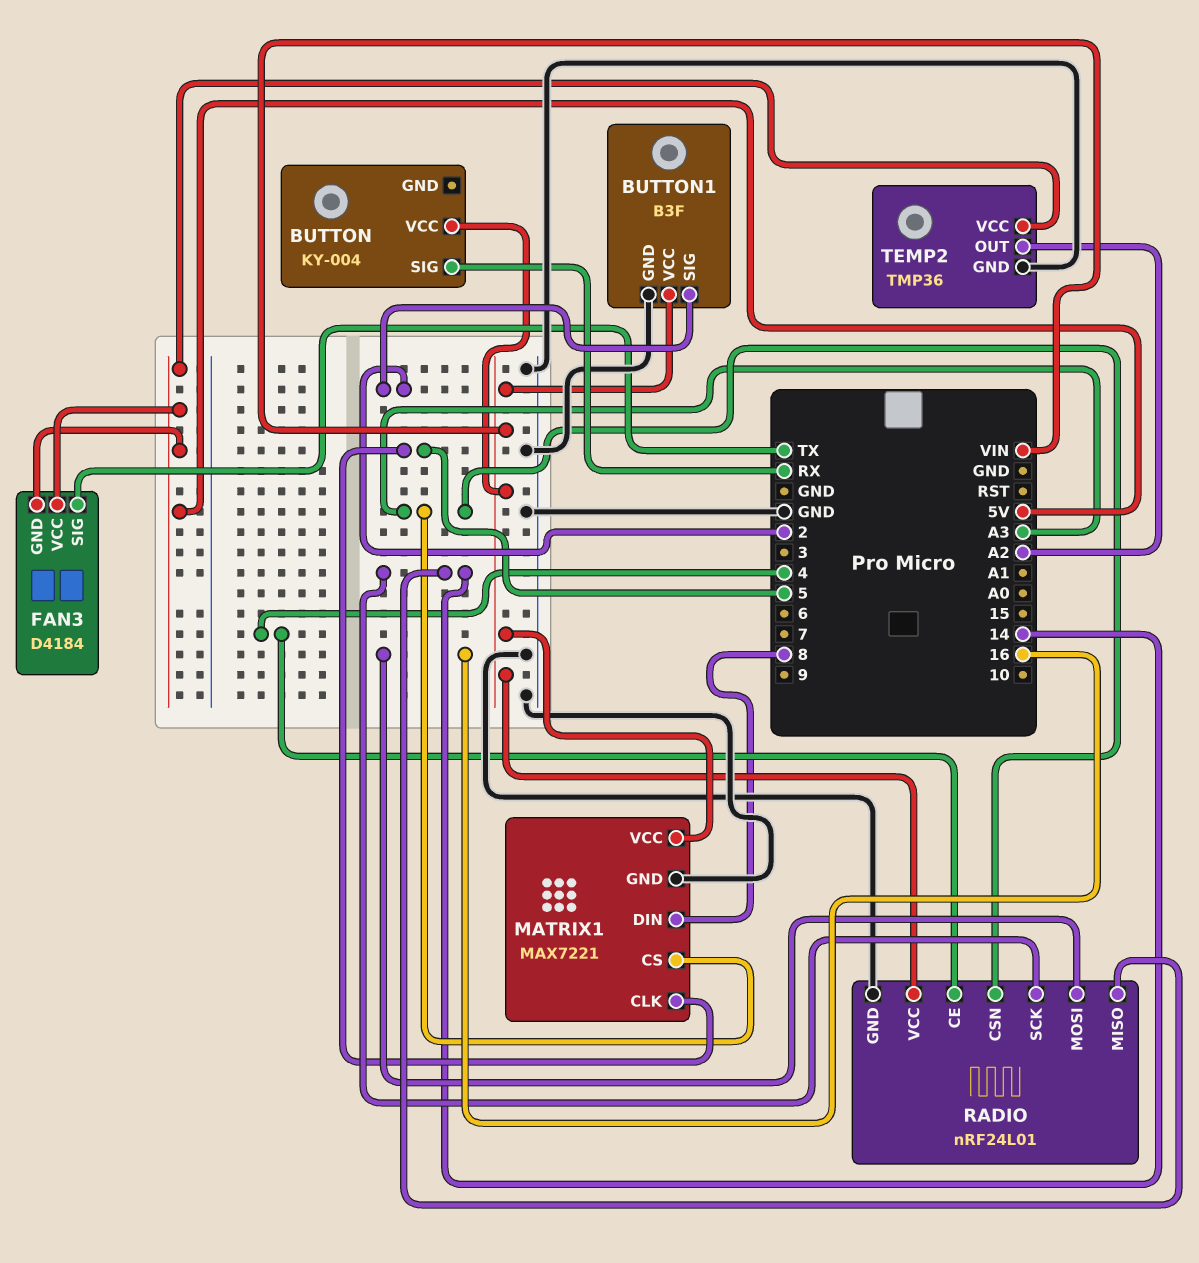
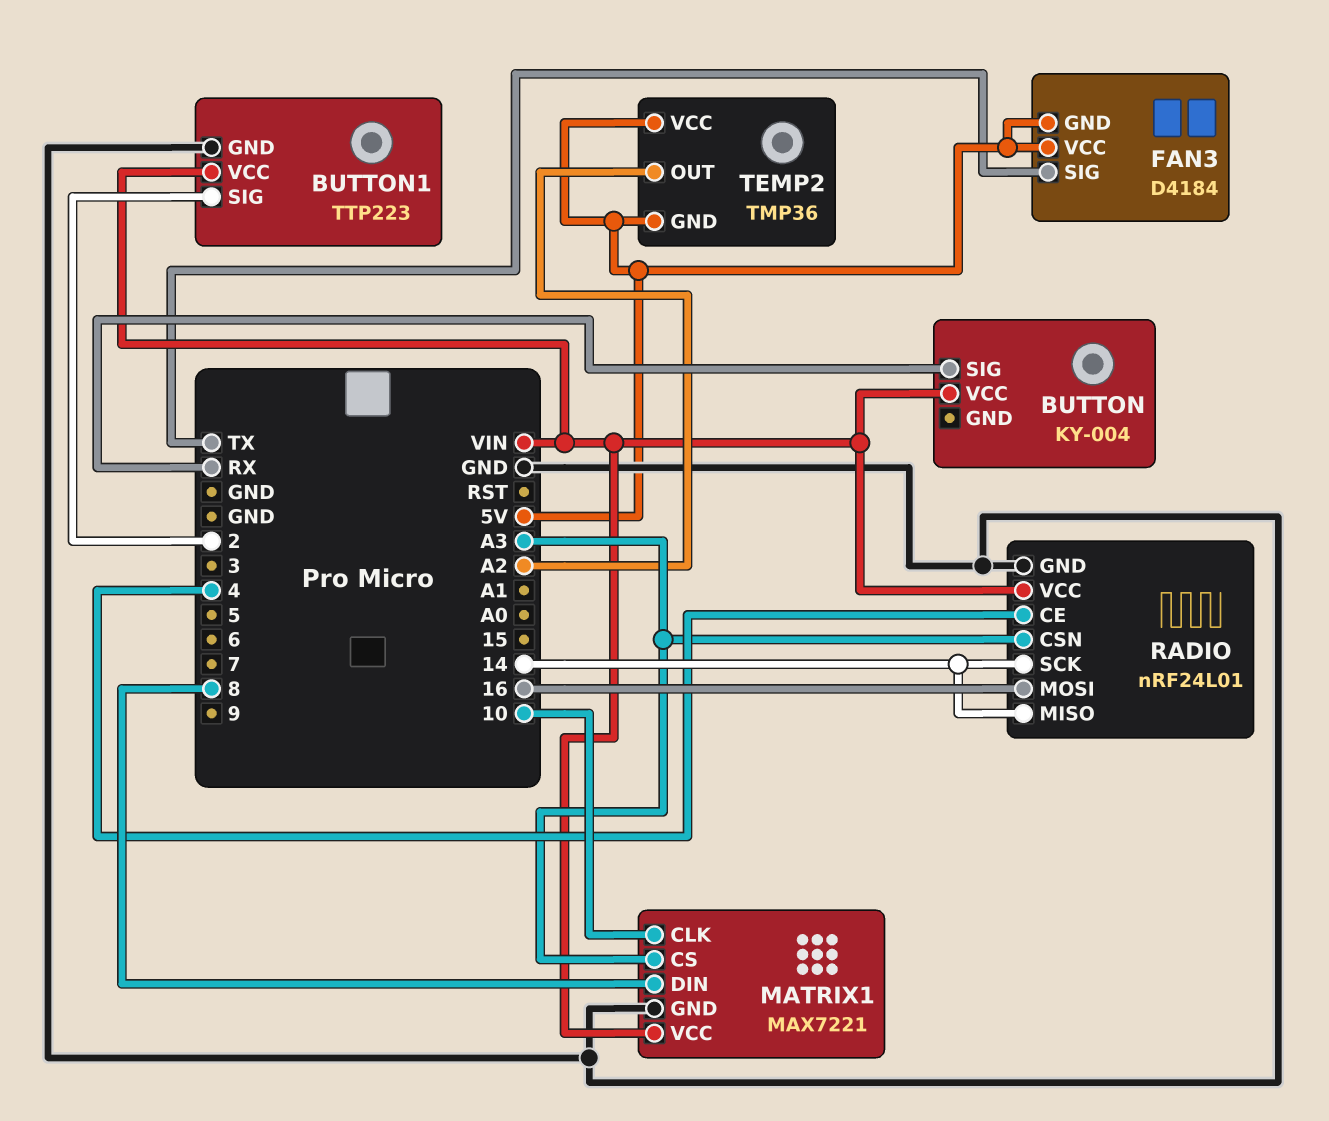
BUTTON1: B3F -> TTP223
MATRIX1 pin CLK: 5 -> 10
TEMP2 pin GND: GND -> 5V

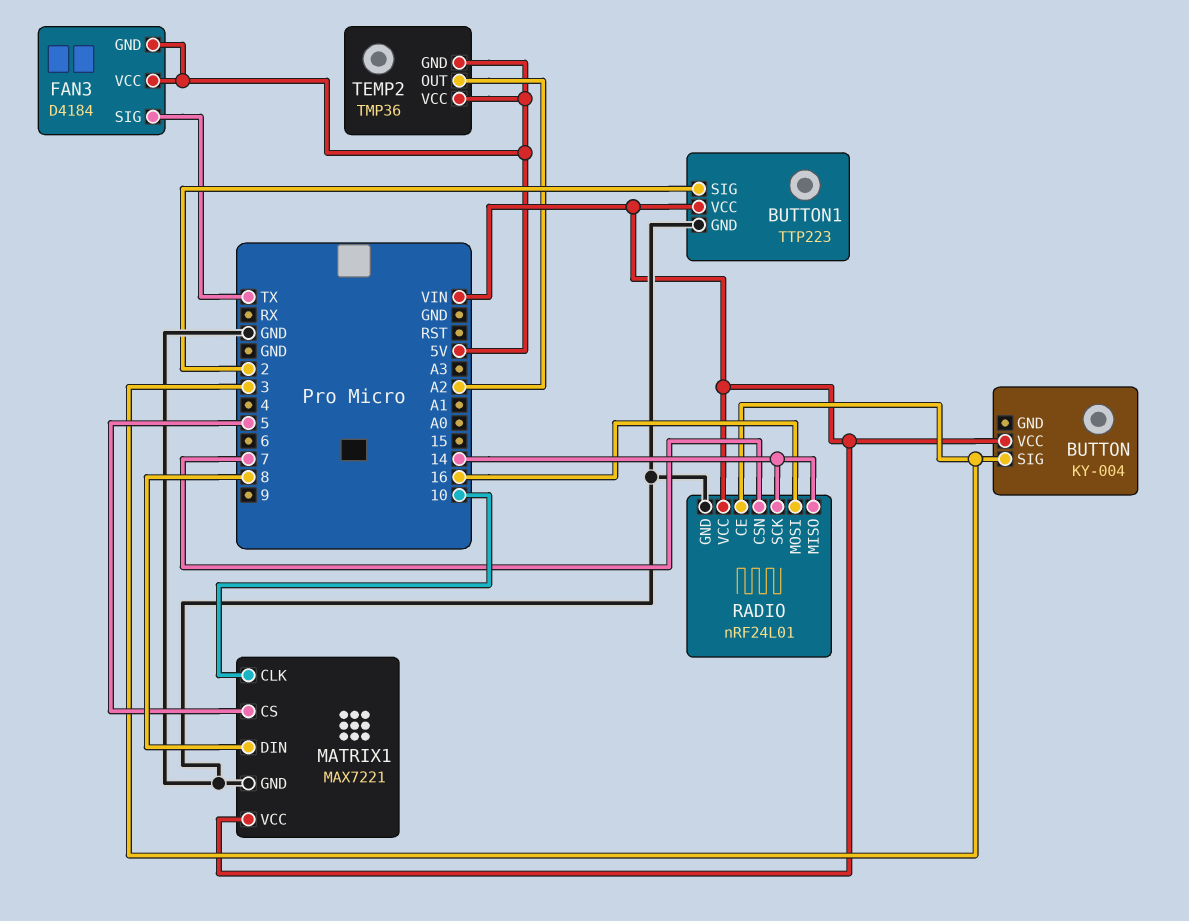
BUTTON pin SIG: RX -> 3
MATRIX1 pin CS: A3 -> 5
RADIO pin CE: 4 -> 3
RADIO pin CSN: A3 -> 7

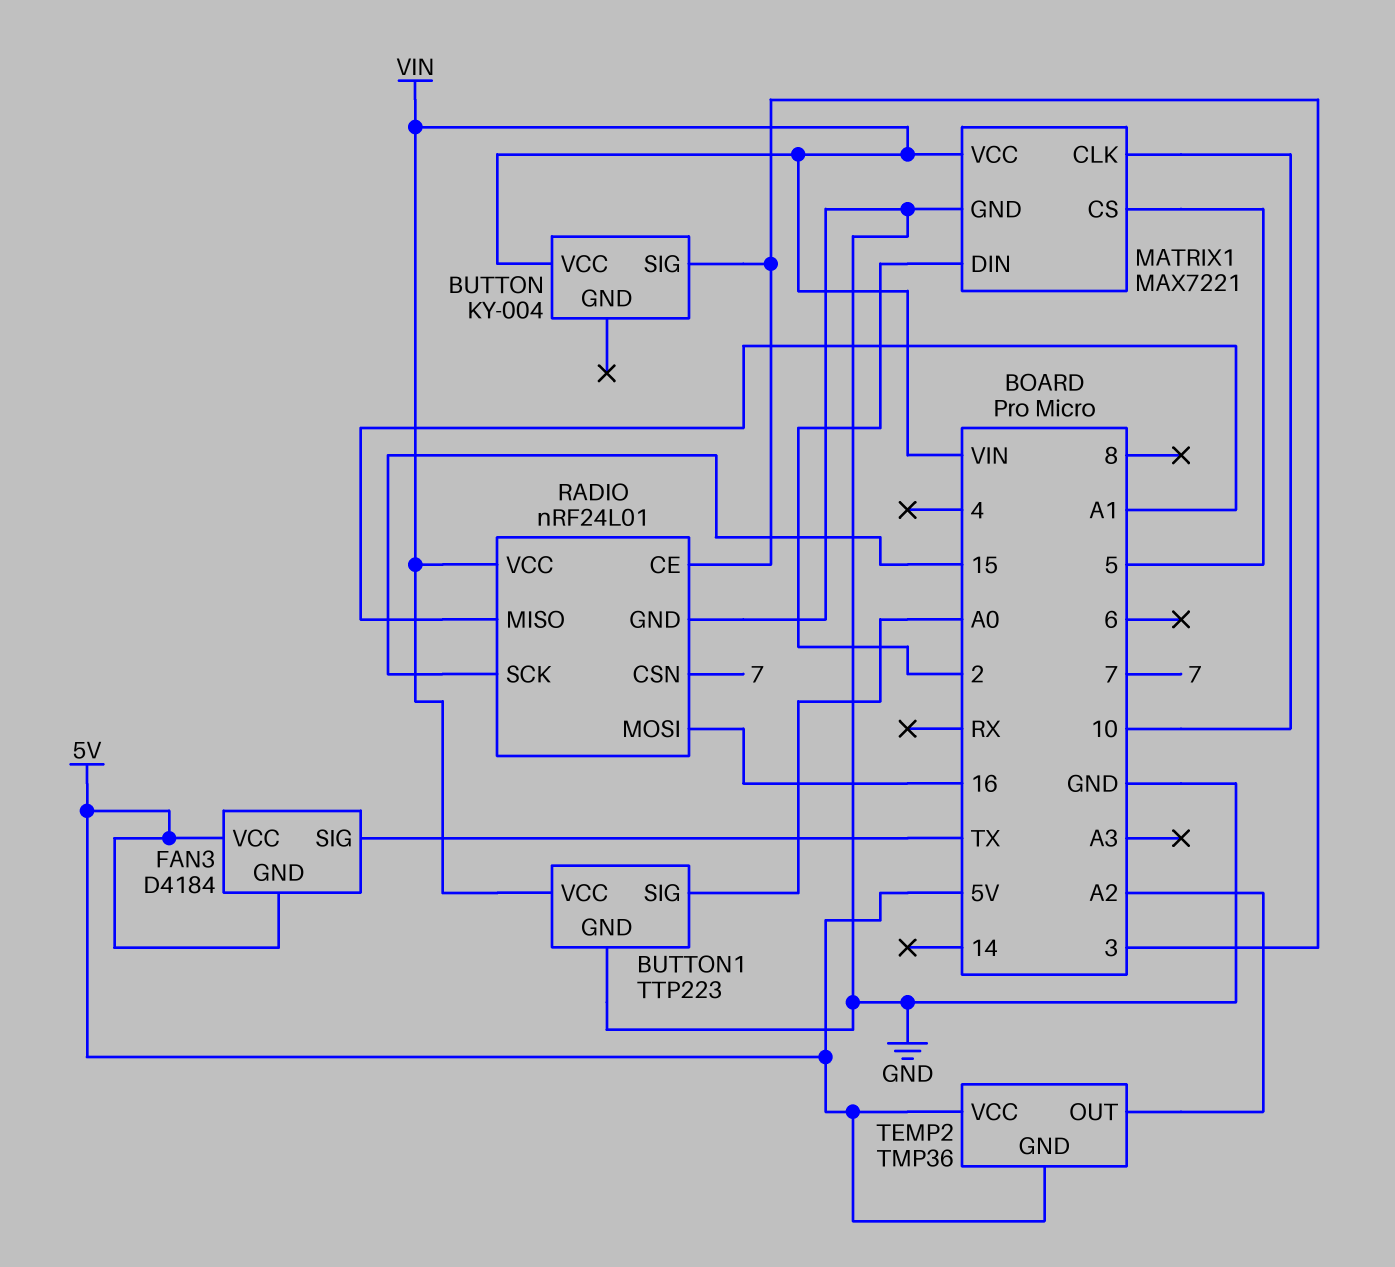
BUTTON1 pin SIG: 2 -> A0
MATRIX1 pin DIN: 8 -> 2
RADIO pin MISO: 14 -> A1
RADIO pin SCK: 14 -> 15

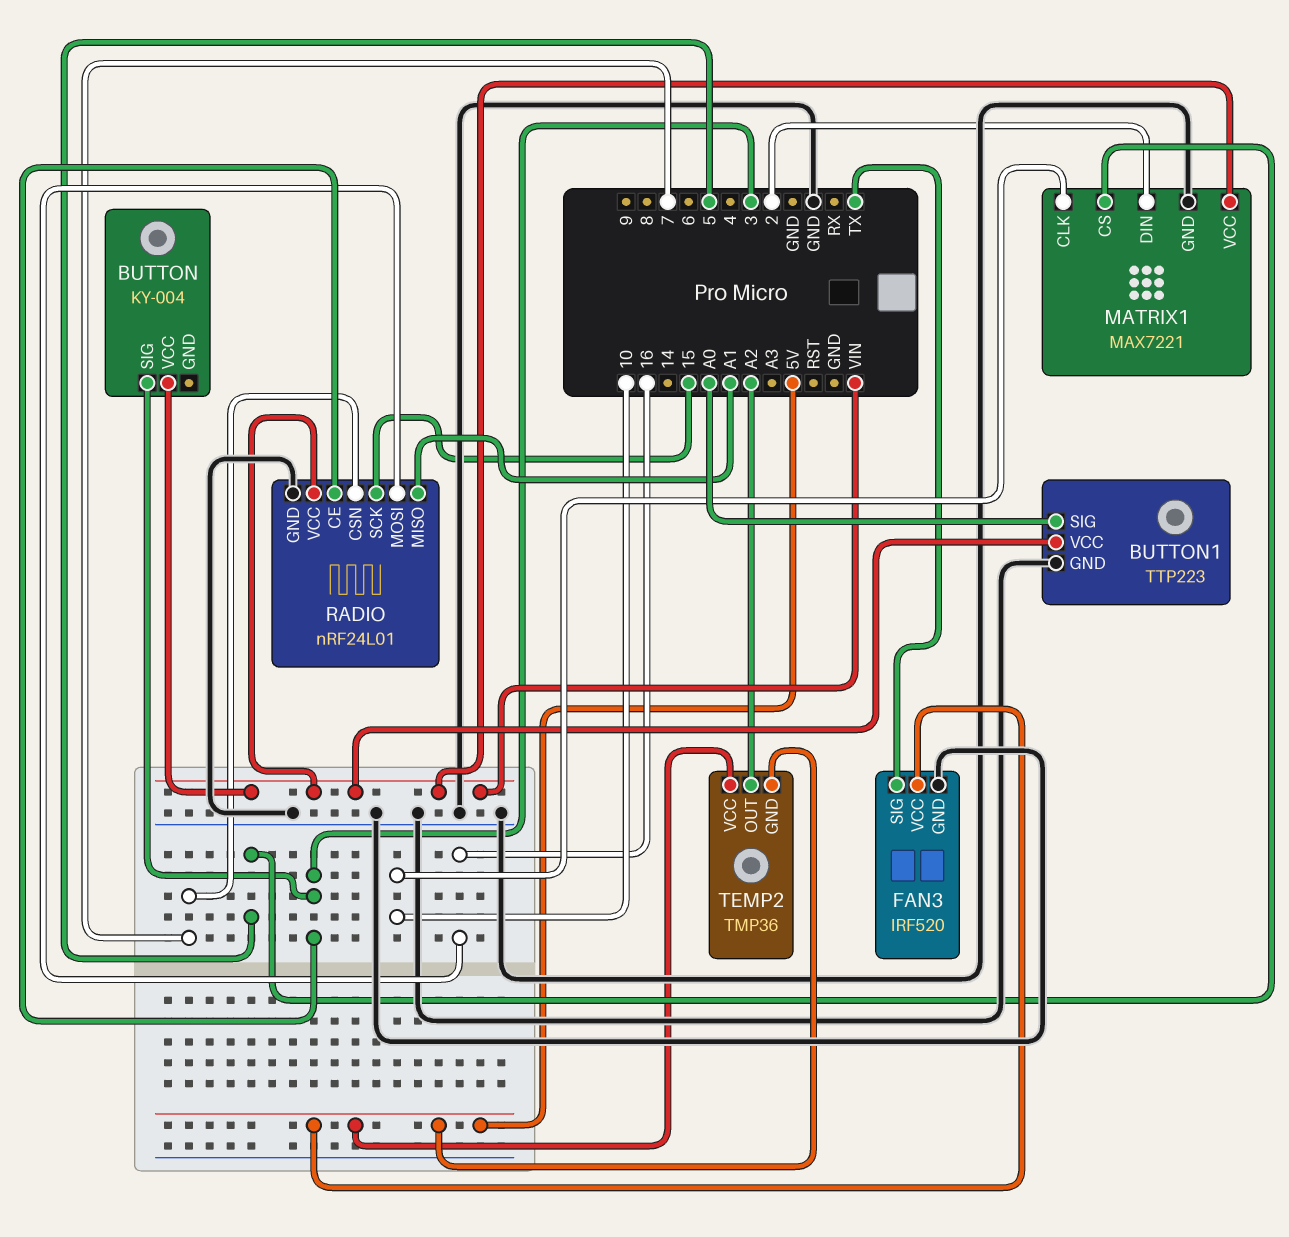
FAN3: D4184 -> IRF520
FAN3 pin GND: 5V -> GND

